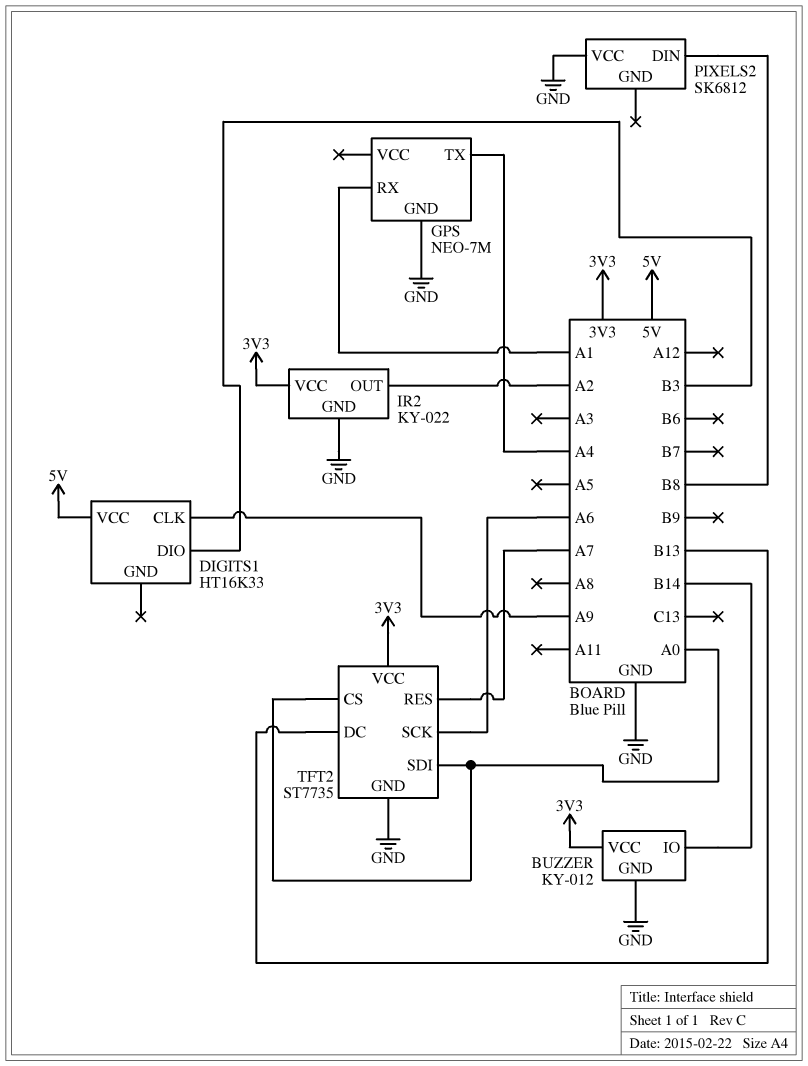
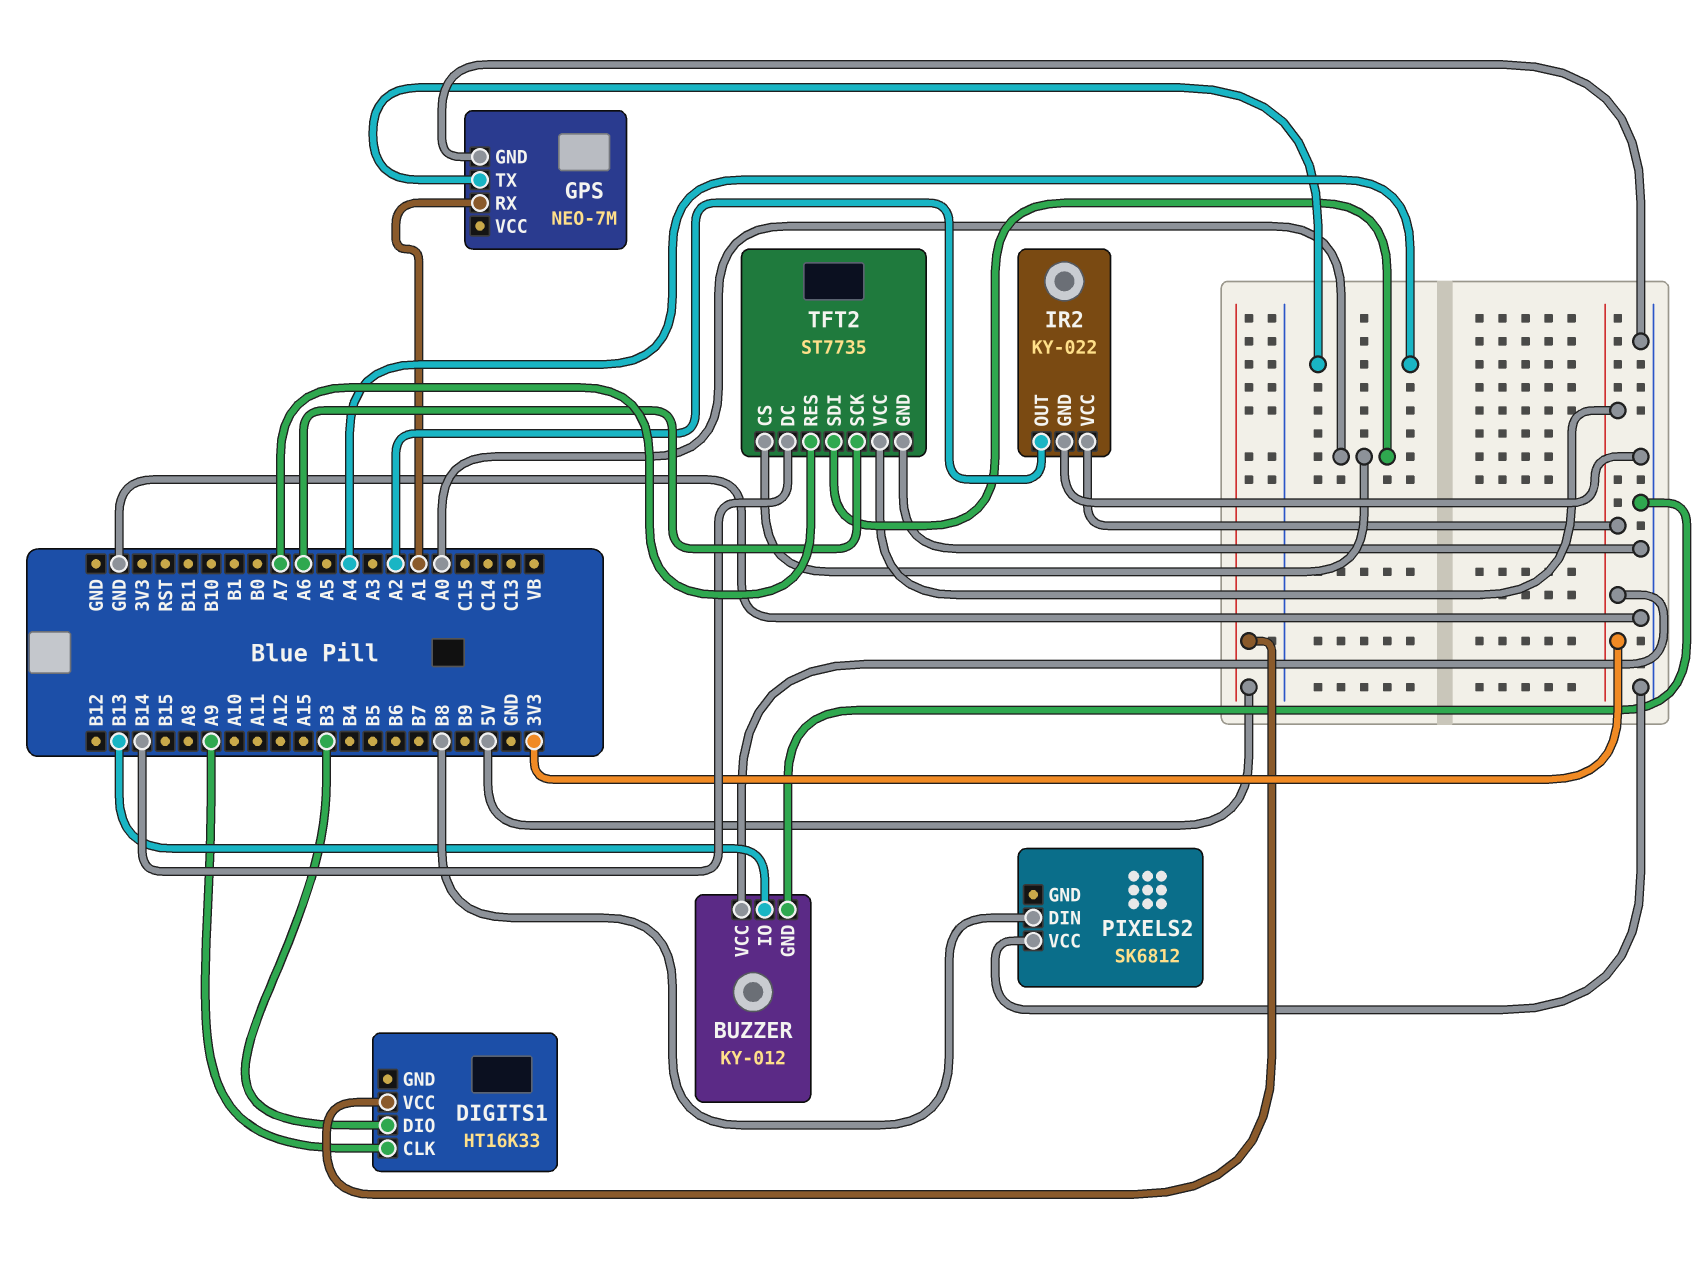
BUZZER pin IO: B14 -> B13
TFT2 pin DC: B13 -> B14

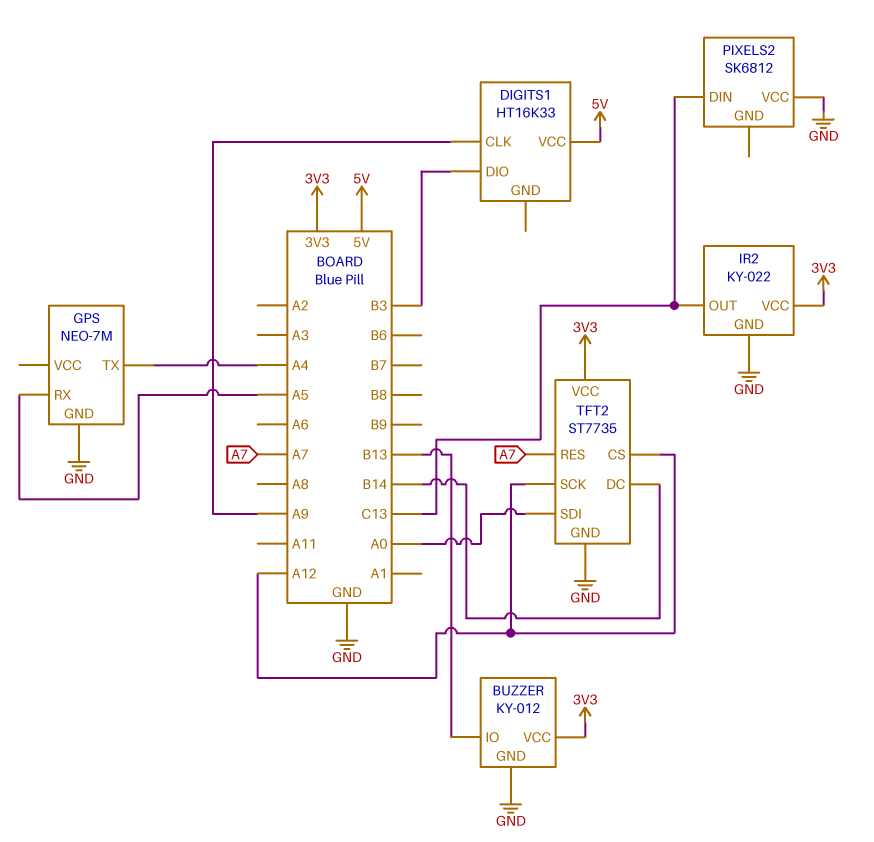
GPS pin RX: A1 -> A5
IR2 pin OUT: A2 -> C13
PIXELS2 pin DIN: B8 -> C13
TFT2 pin CS: A0 -> A12
TFT2 pin SCK: A6 -> A12

